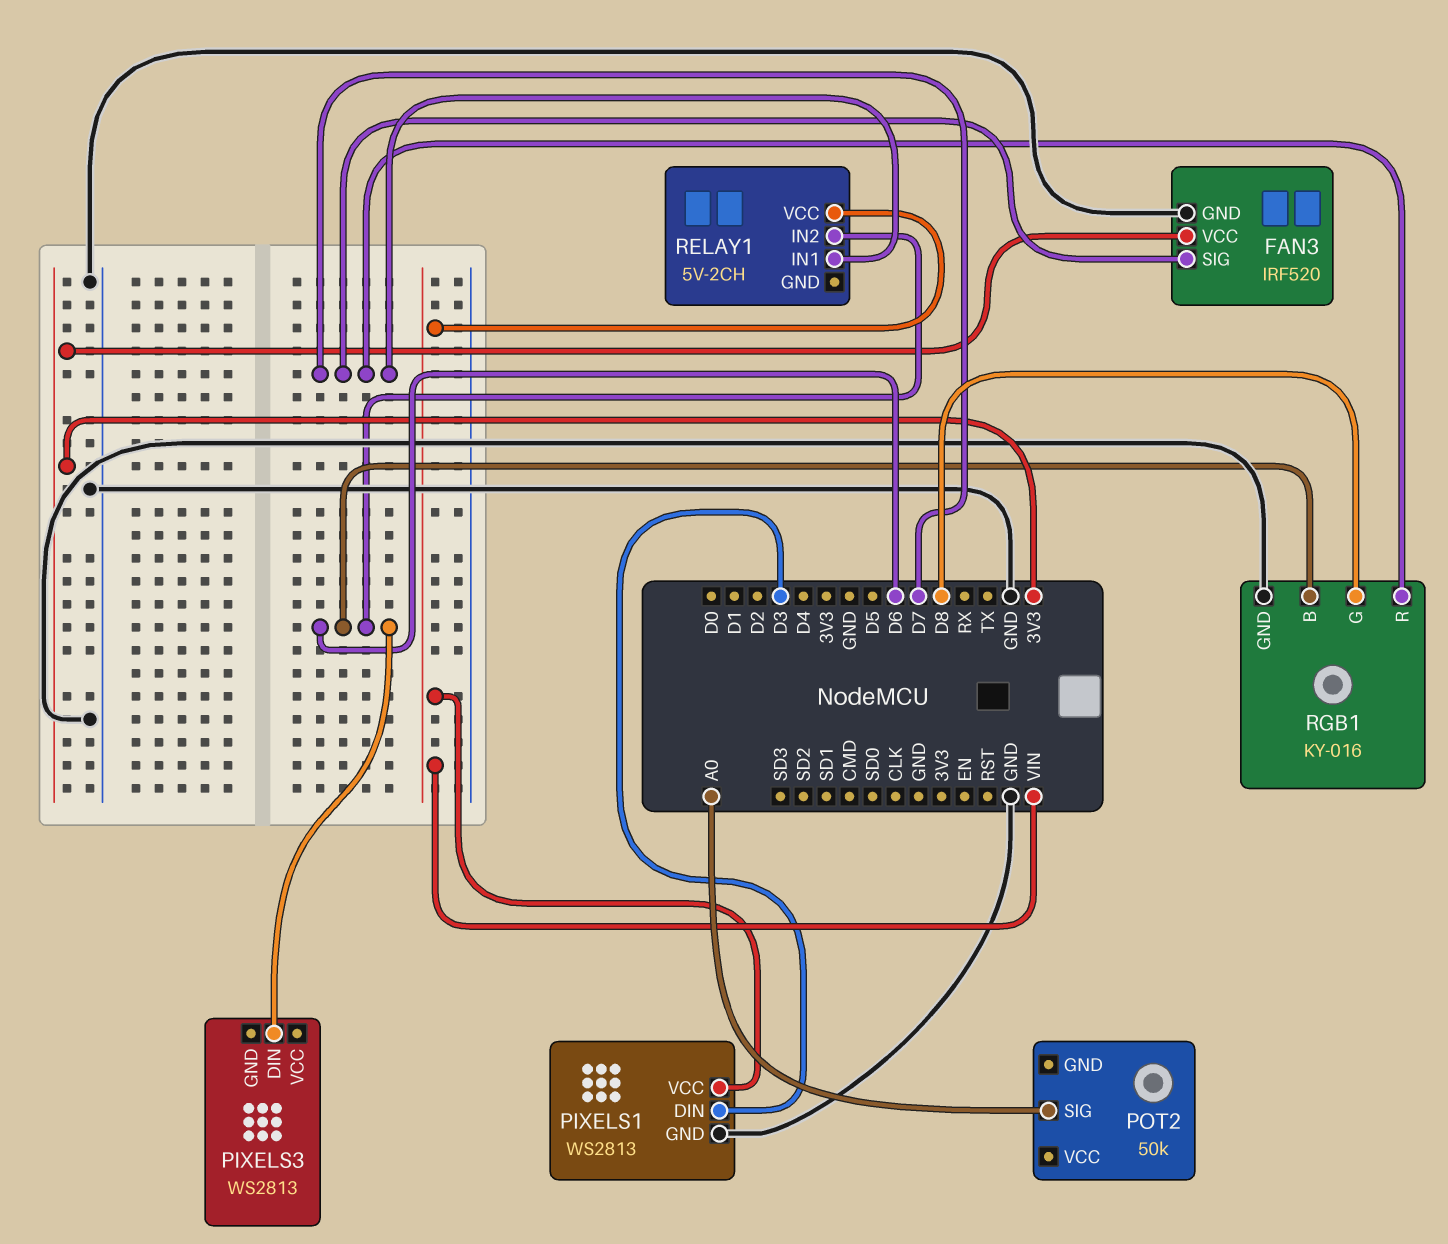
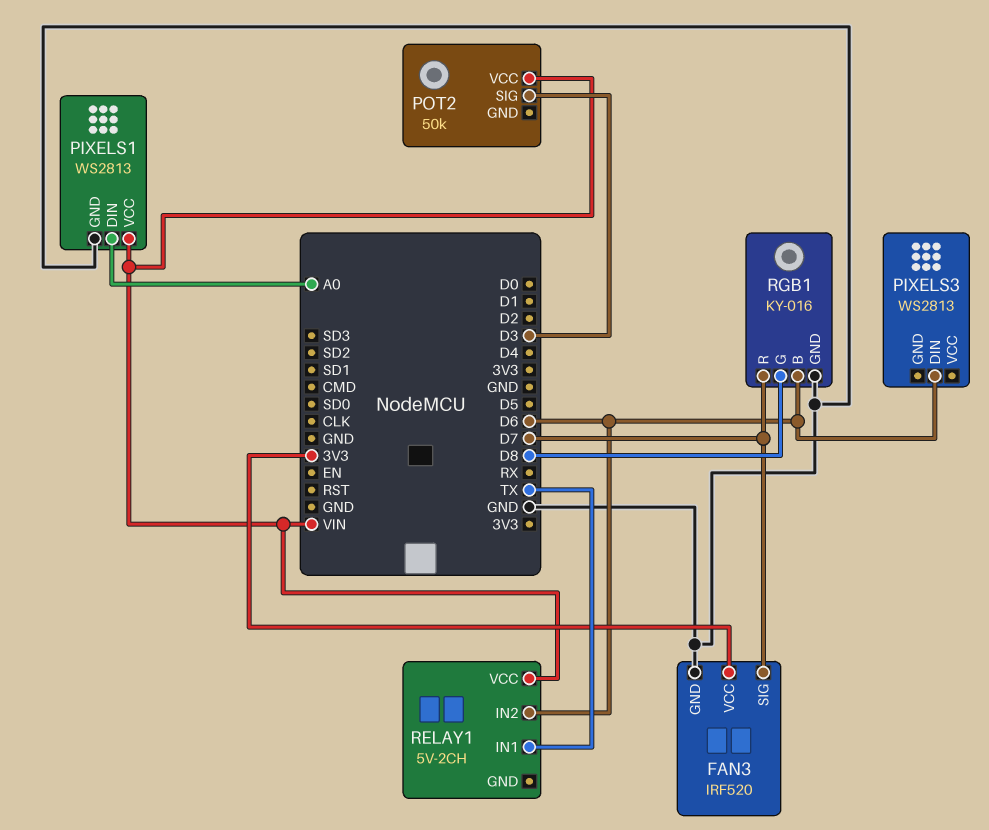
PIXELS1 pin DIN: D3 -> A0
POT2 pin SIG: A0 -> D3
POT2 pin VCC: none -> VIN
RELAY1 pin IN1: D7 -> TX

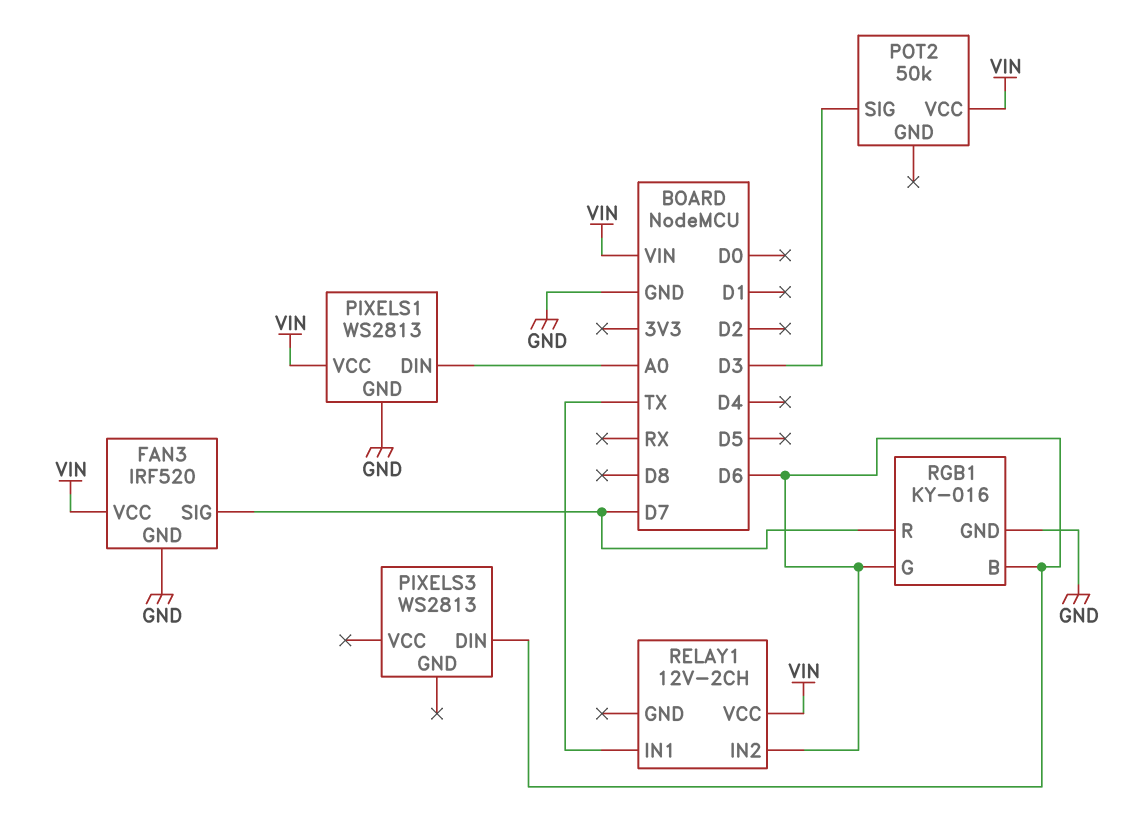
FAN3 pin VCC: 3V3 -> VIN
RELAY1: 5V-2CH -> 12V-2CH
RGB1 pin G: D8 -> D6

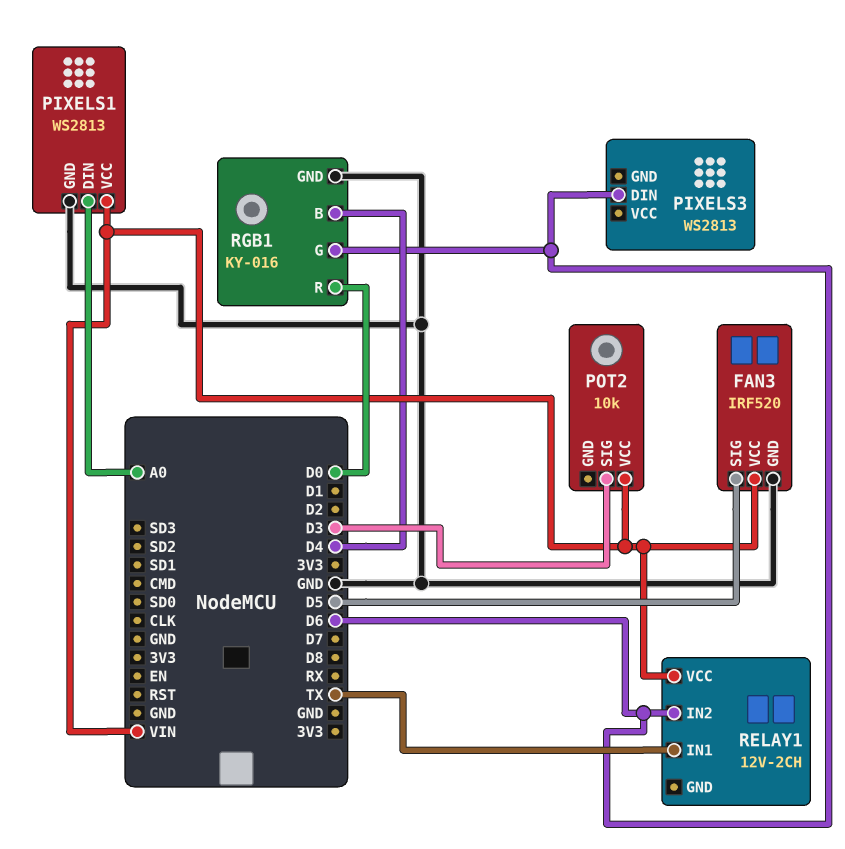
FAN3 pin SIG: D7 -> D5
POT2: 50k -> 10k
RGB1 pin B: D6 -> D4
RGB1 pin R: D7 -> D0

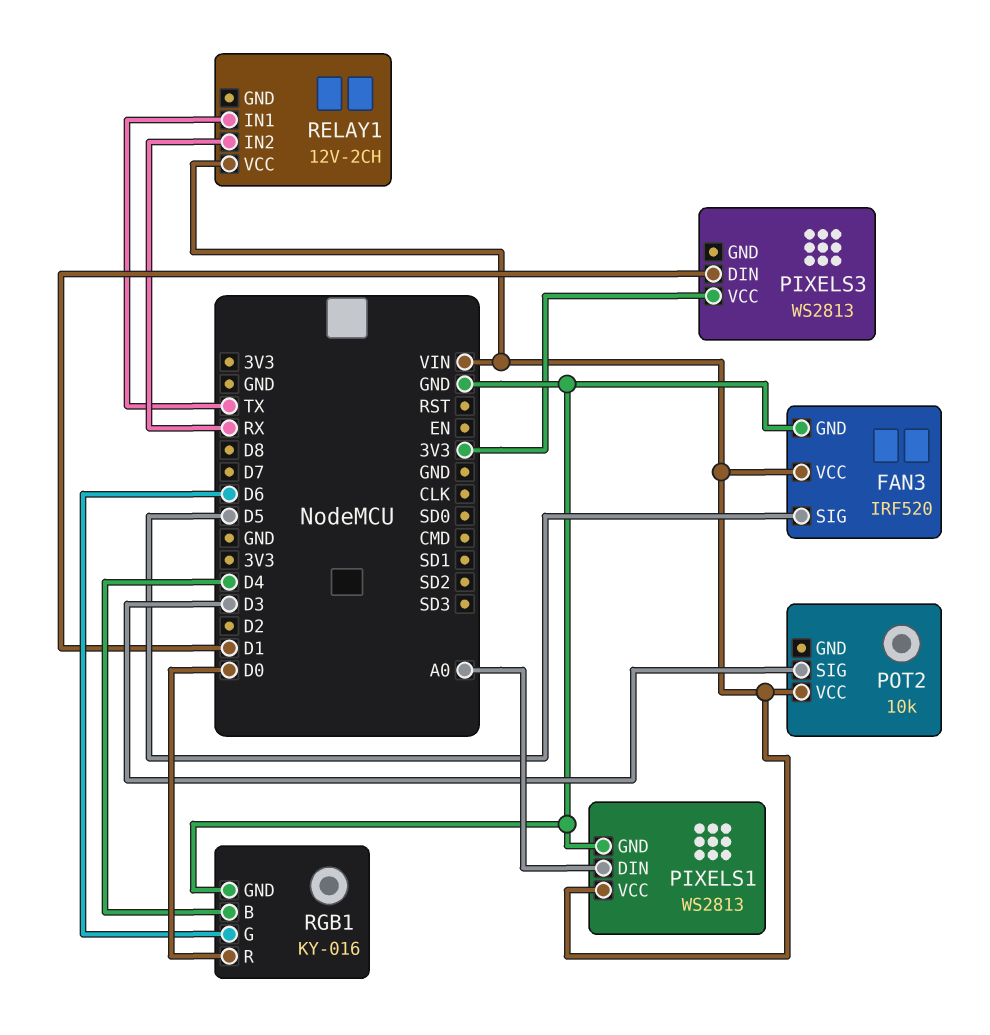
PIXELS3 pin DIN: D6 -> D1
PIXELS3 pin VCC: none -> 3V3
RELAY1 pin IN2: D6 -> RX

